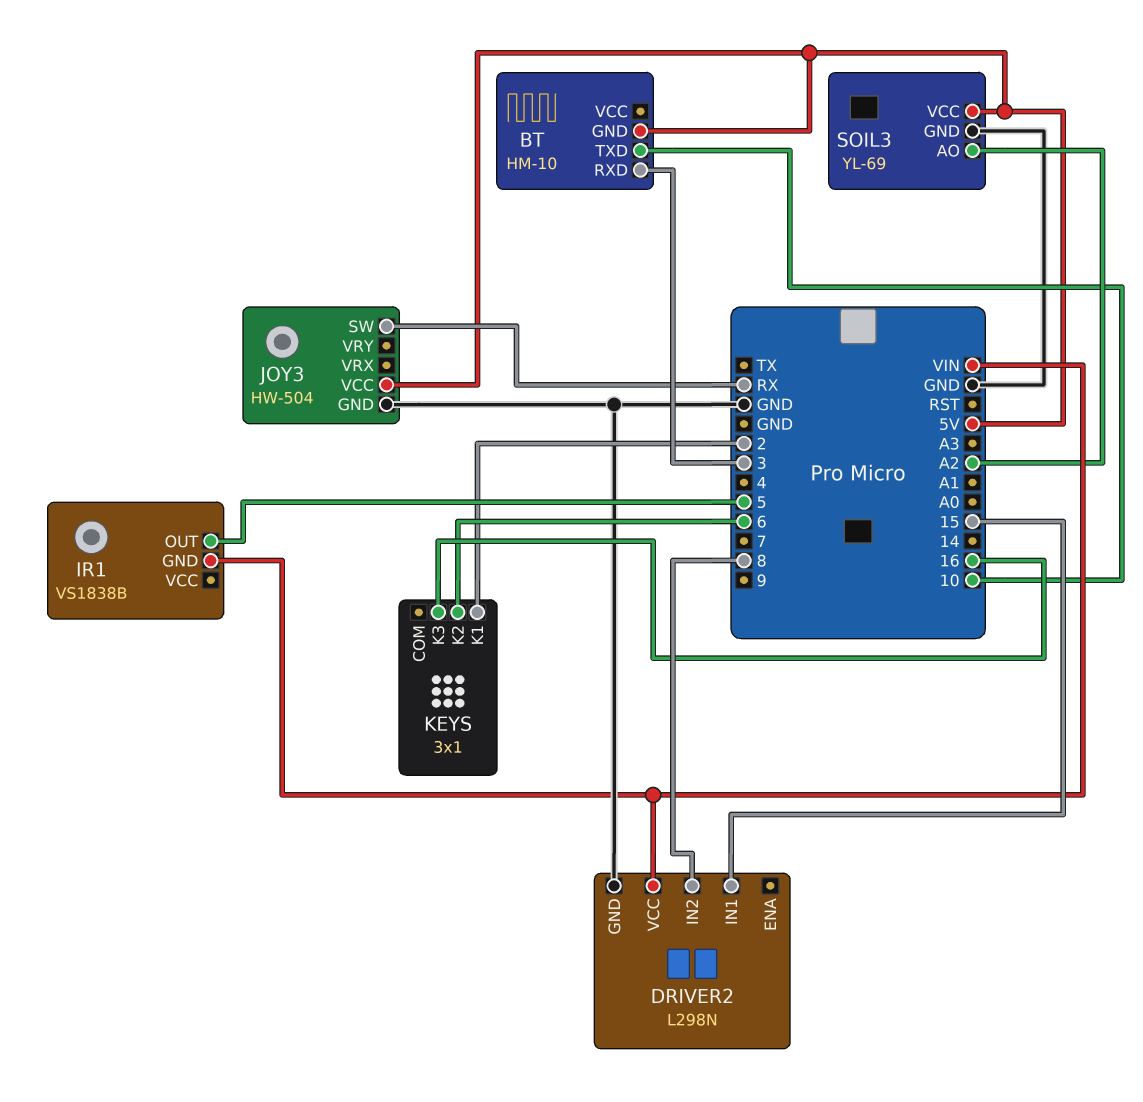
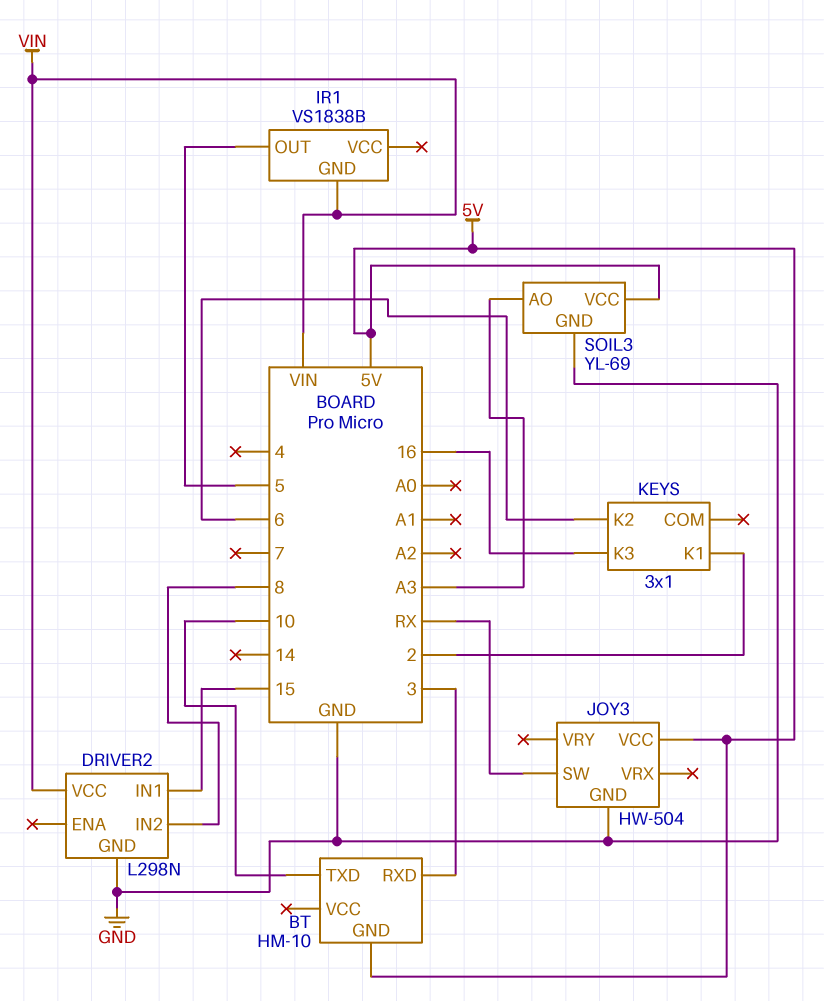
SOIL3 pin AO: A2 -> A3

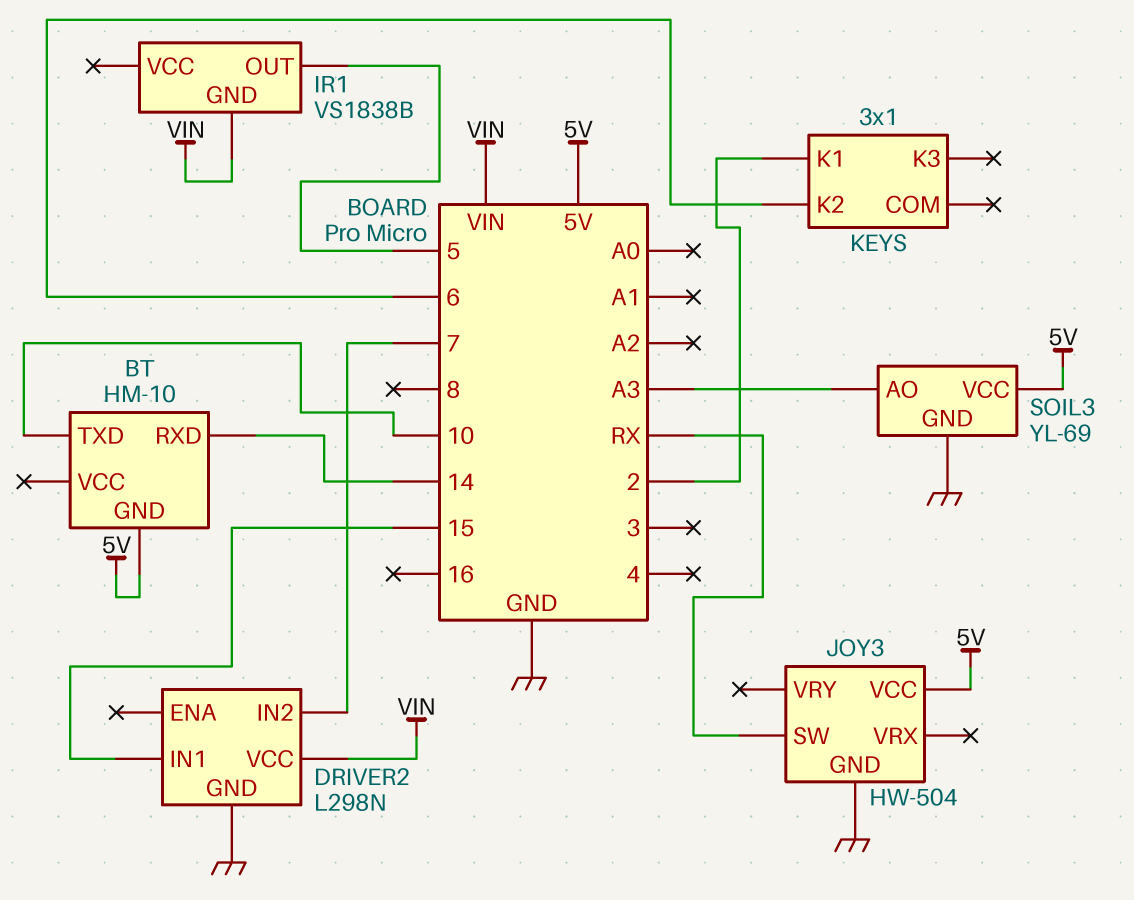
BT pin RXD: 3 -> 14
DRIVER2 pin IN2: 8 -> 7
KEYS pin K3: 16 -> none

